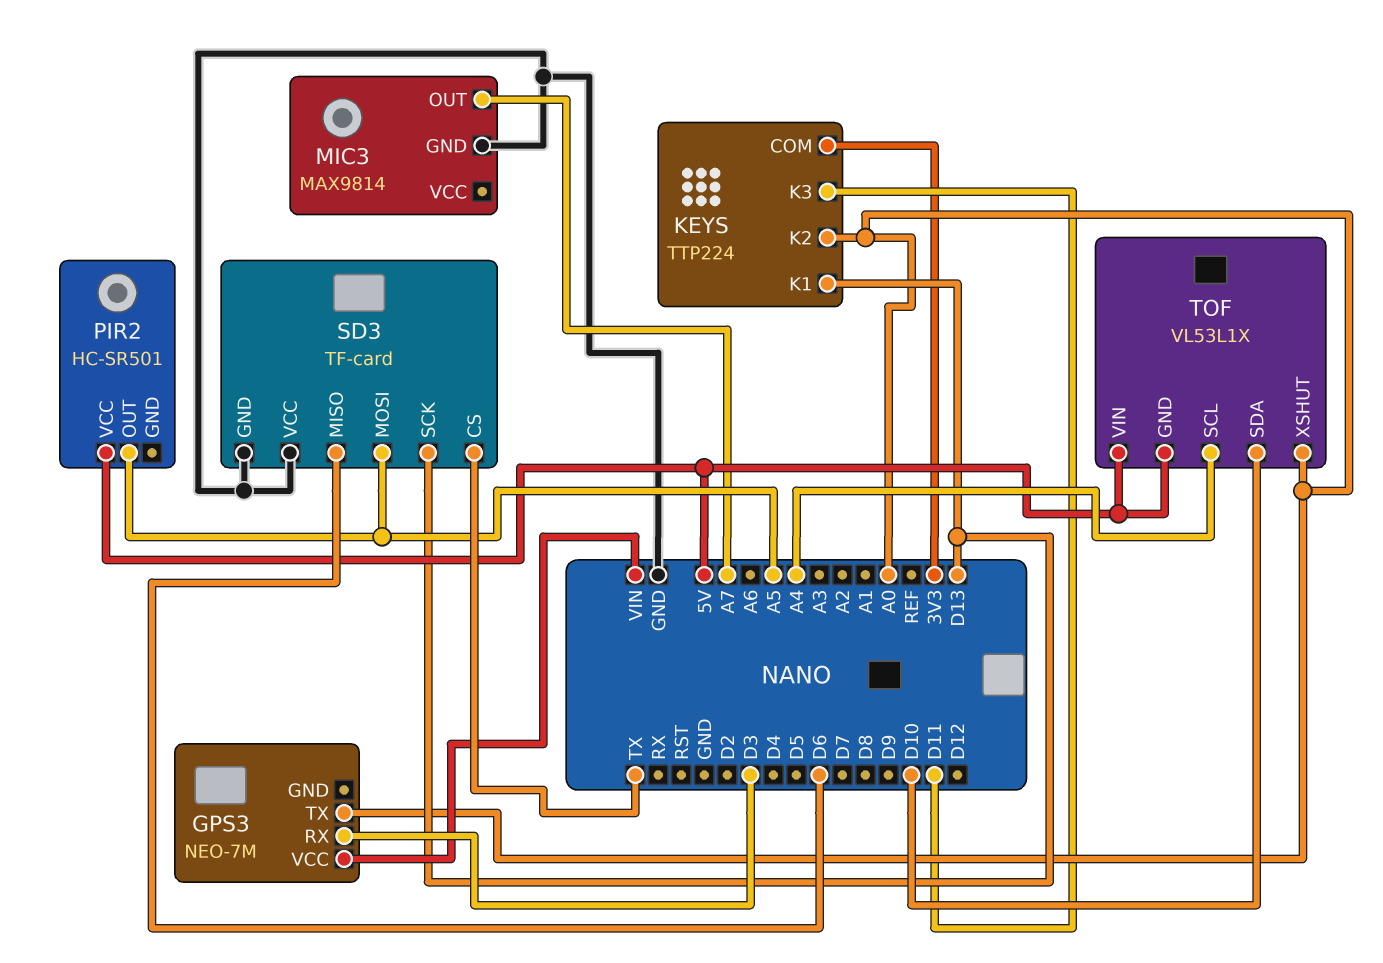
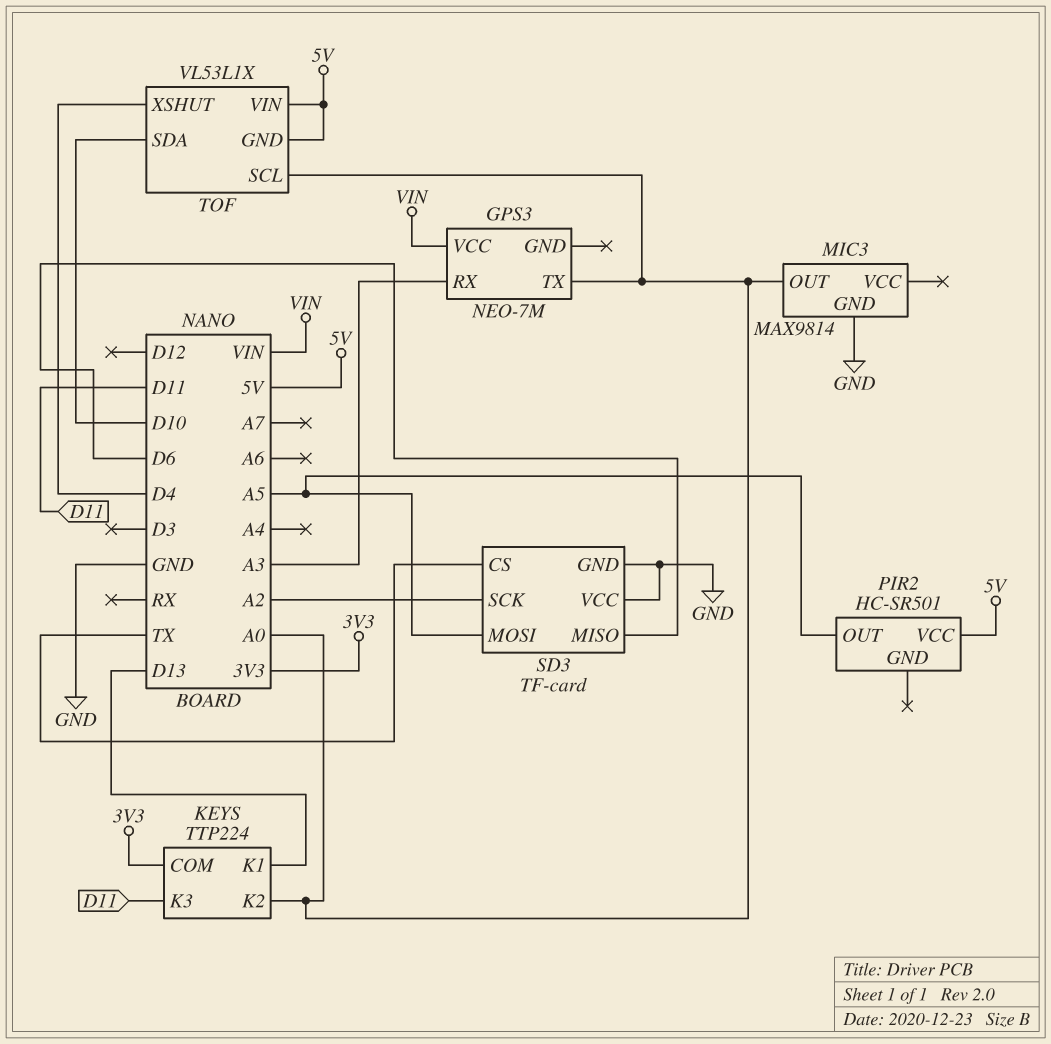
GPS3 pin RX: D3 -> A3
MIC3 pin OUT: A7 -> A0
SD3 pin SCK: D13 -> A2
TOF pin SCL: A4 -> A0
TOF pin XSHUT: A0 -> D4

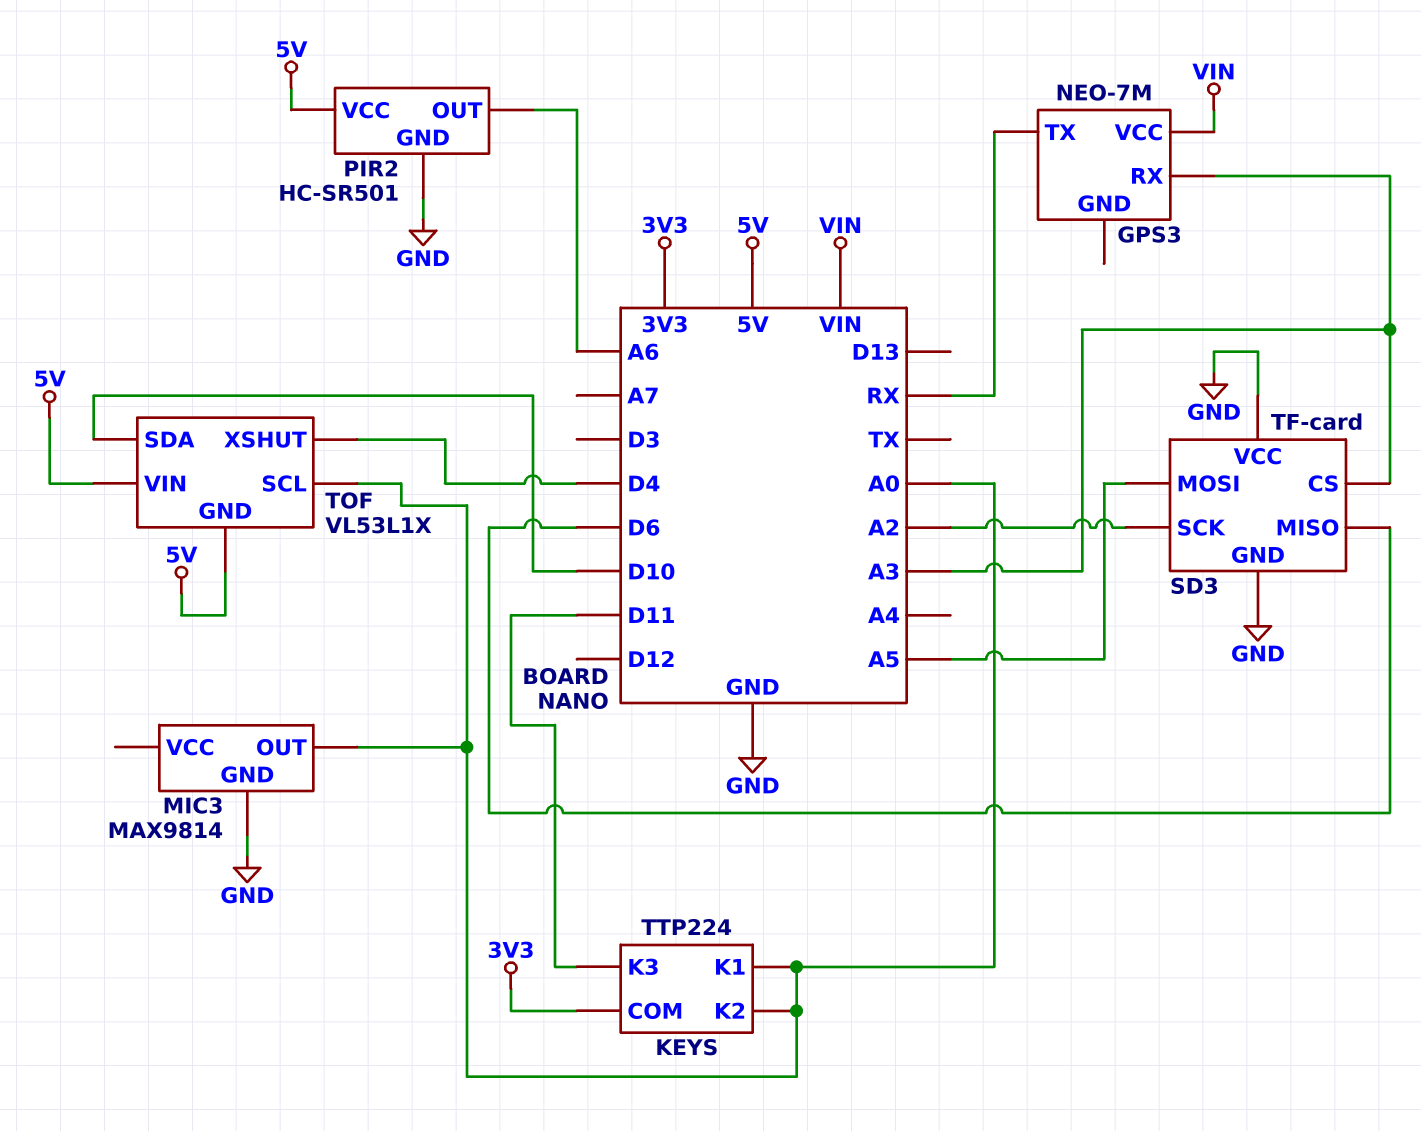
GPS3 pin TX: A0 -> RX
KEYS pin K1: D13 -> A0
PIR2 pin GND: none -> GND
PIR2 pin OUT: A5 -> A6
SD3 pin CS: TX -> A3

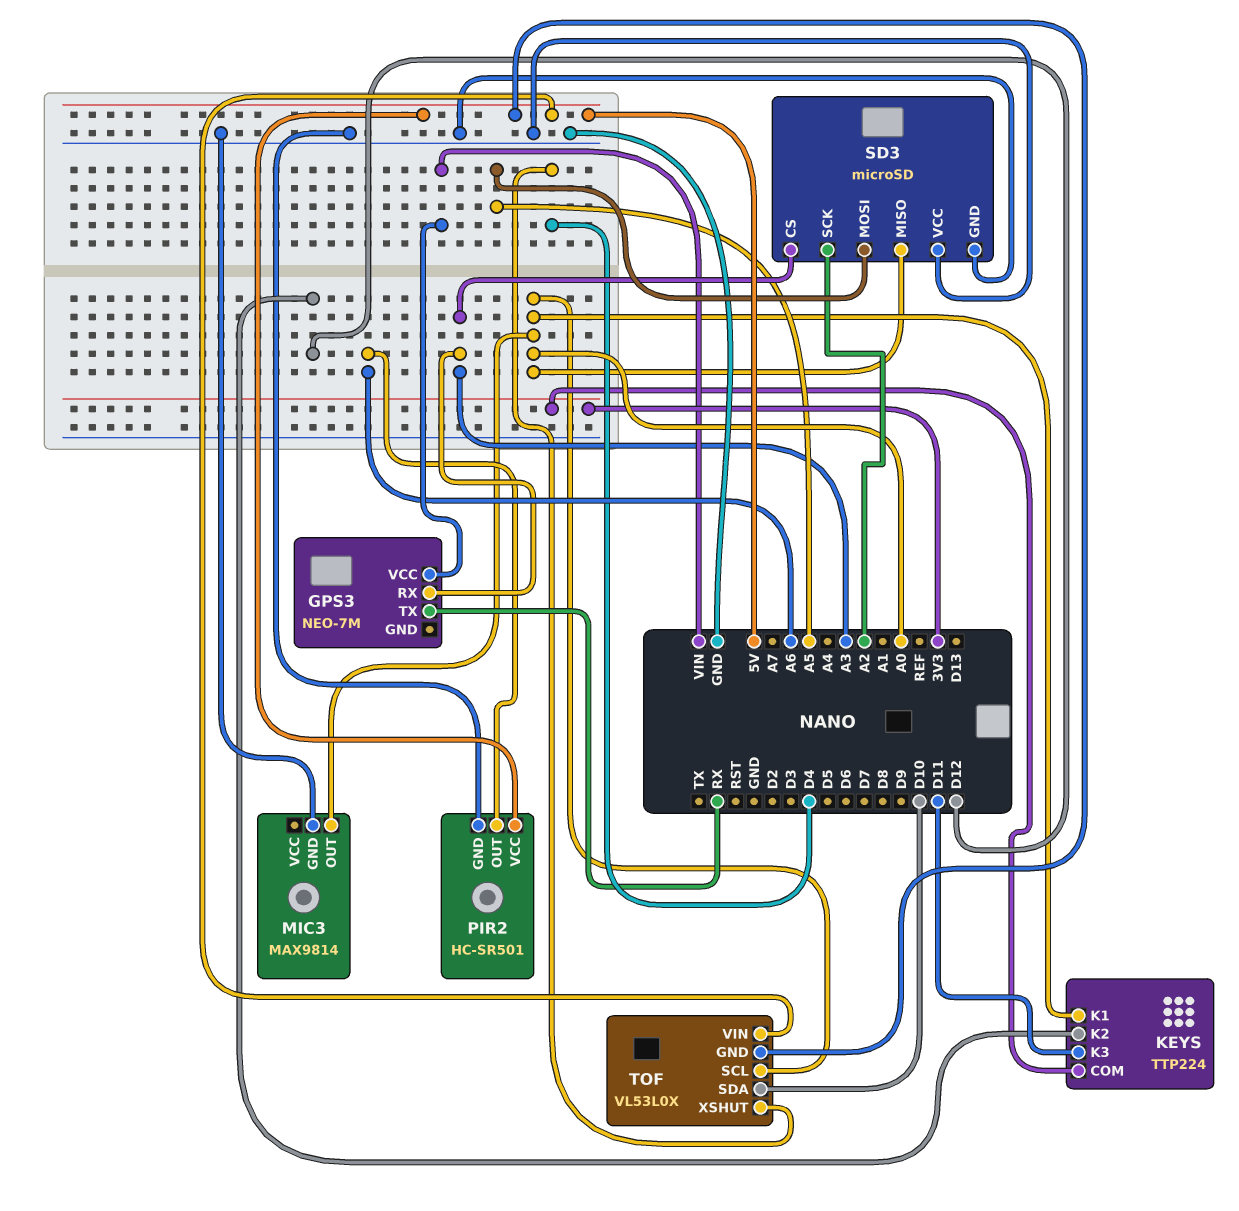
KEYS pin K2: A0 -> D12
SD3: TF-card -> microSD
SD3 pin MISO: D6 -> A0
TOF: VL53L1X -> VL53L0X

